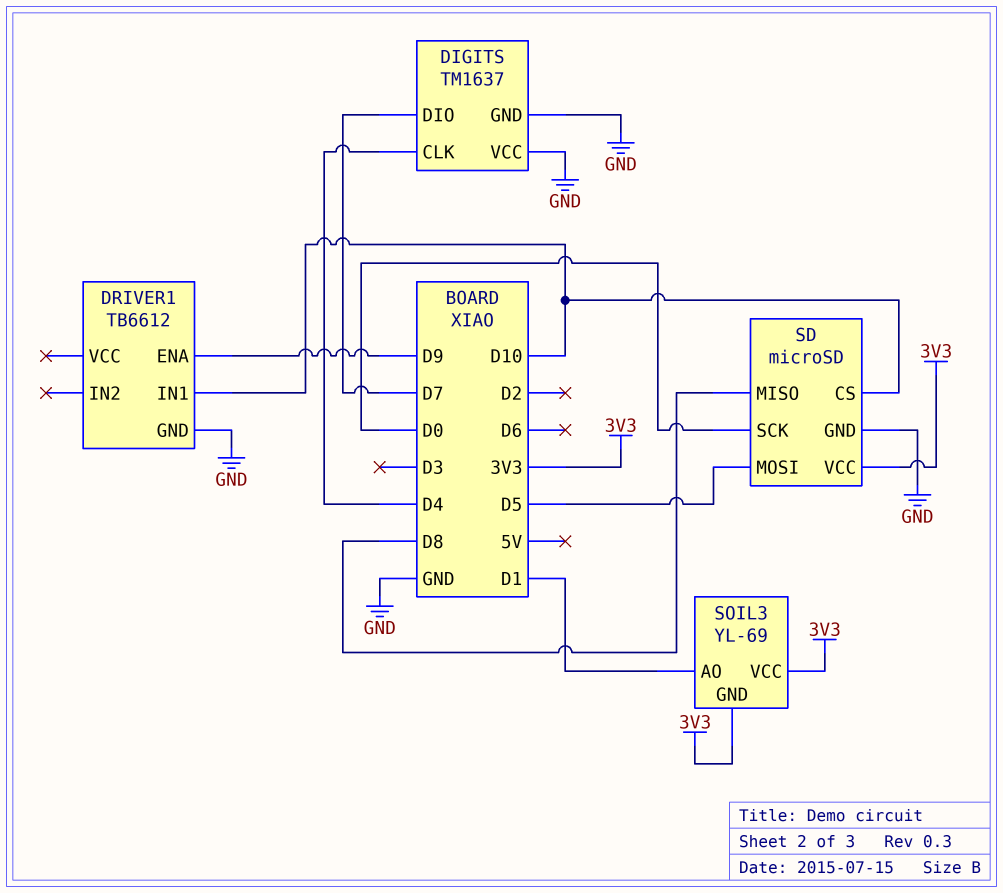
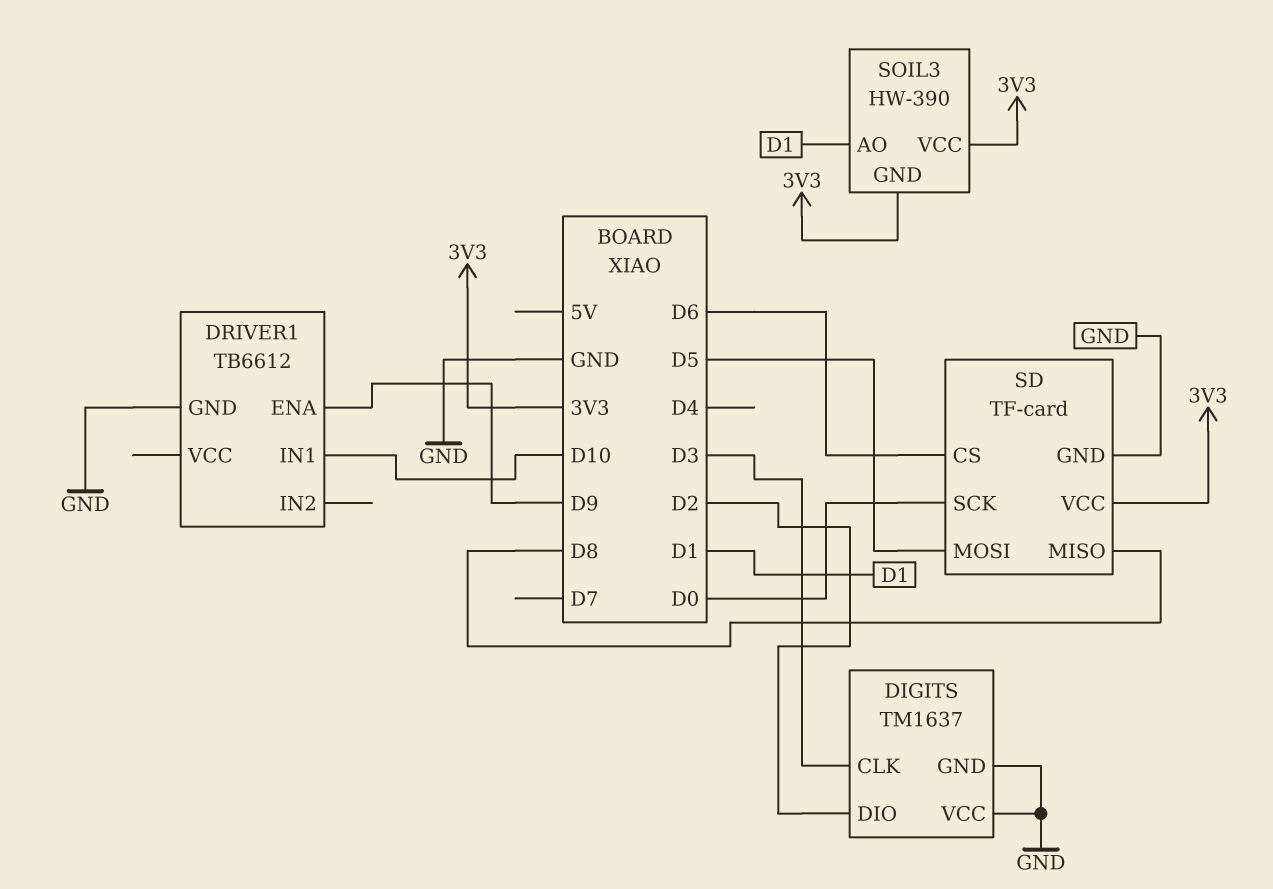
DIGITS pin CLK: D4 -> D3
DIGITS pin DIO: D7 -> D2
SD: microSD -> TF-card
SD pin CS: D10 -> D6
SOIL3: YL-69 -> HW-390

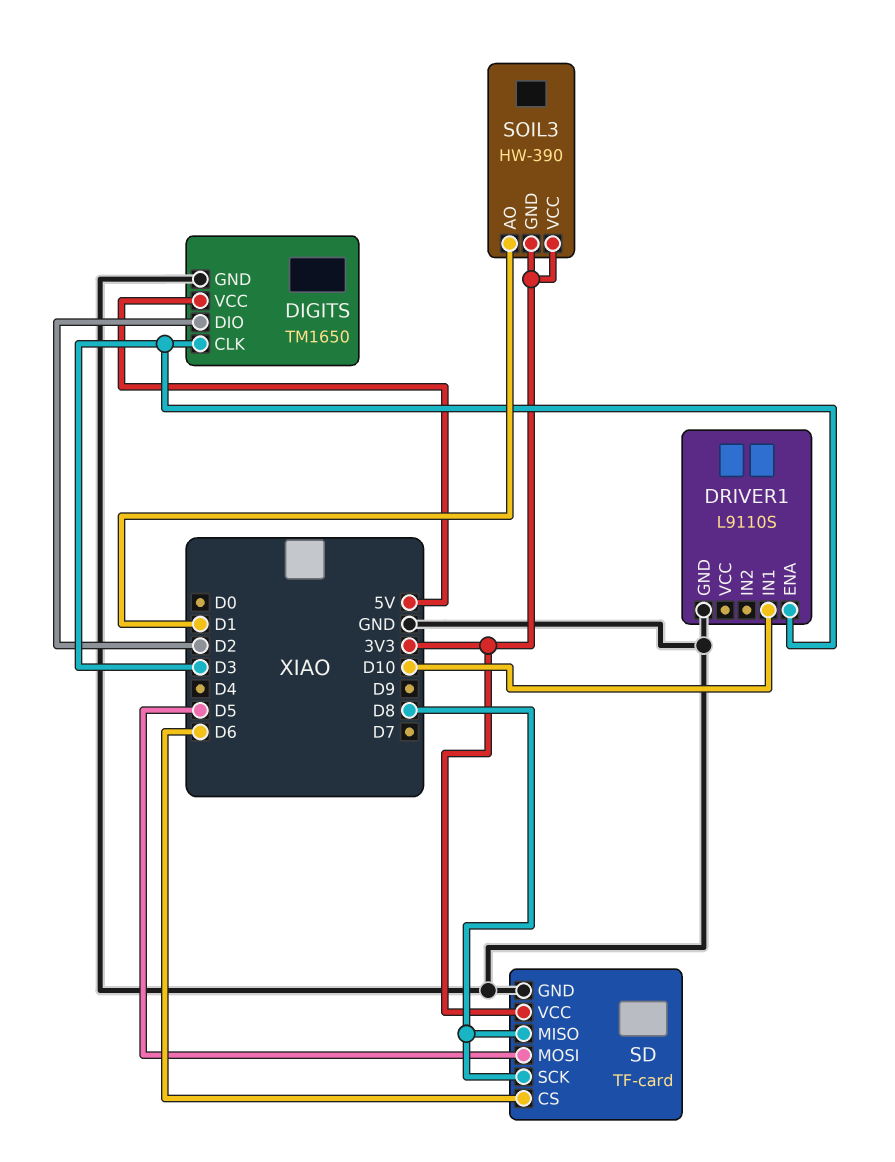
DIGITS: TM1637 -> TM1650
DIGITS pin VCC: GND -> 5V
DRIVER1: TB6612 -> L9110S
DRIVER1 pin ENA: D9 -> D3
SD pin SCK: D0 -> D8

